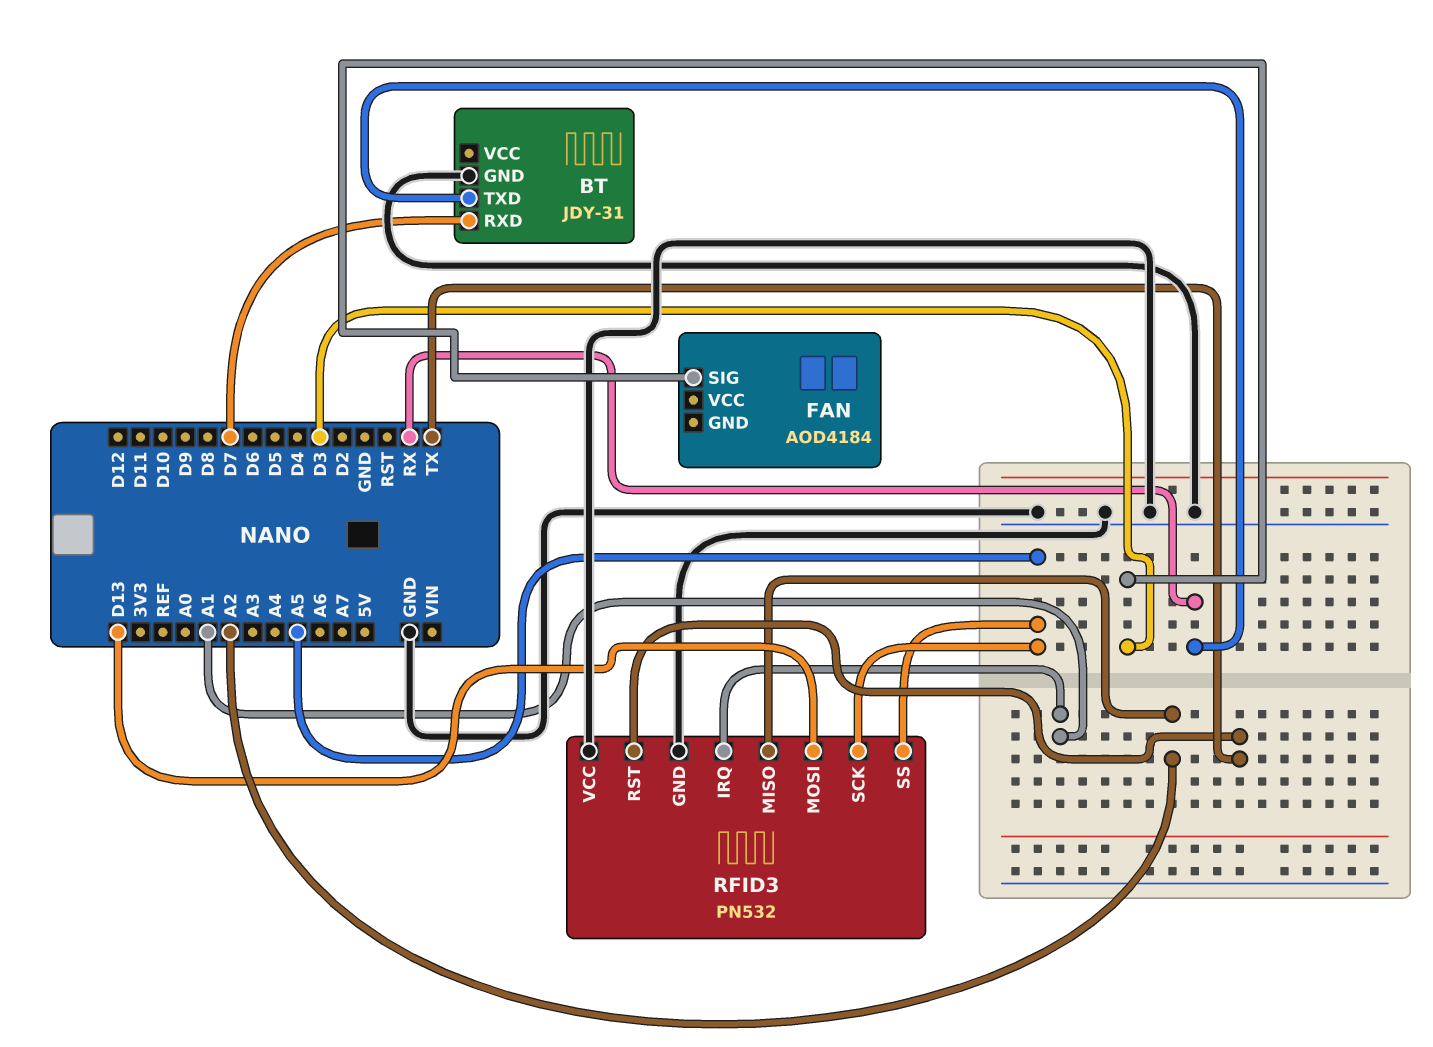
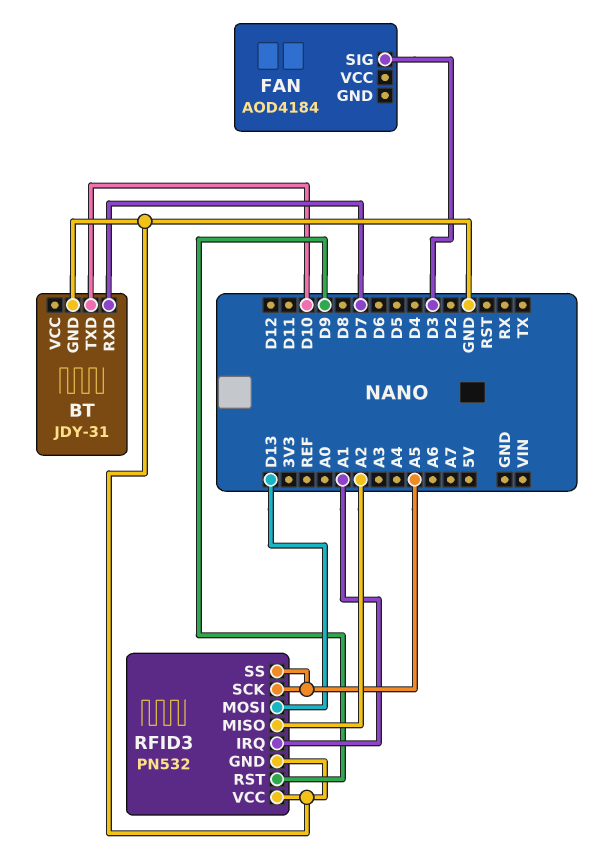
BT pin TXD: RX -> D10
RFID3 pin RST: TX -> D9

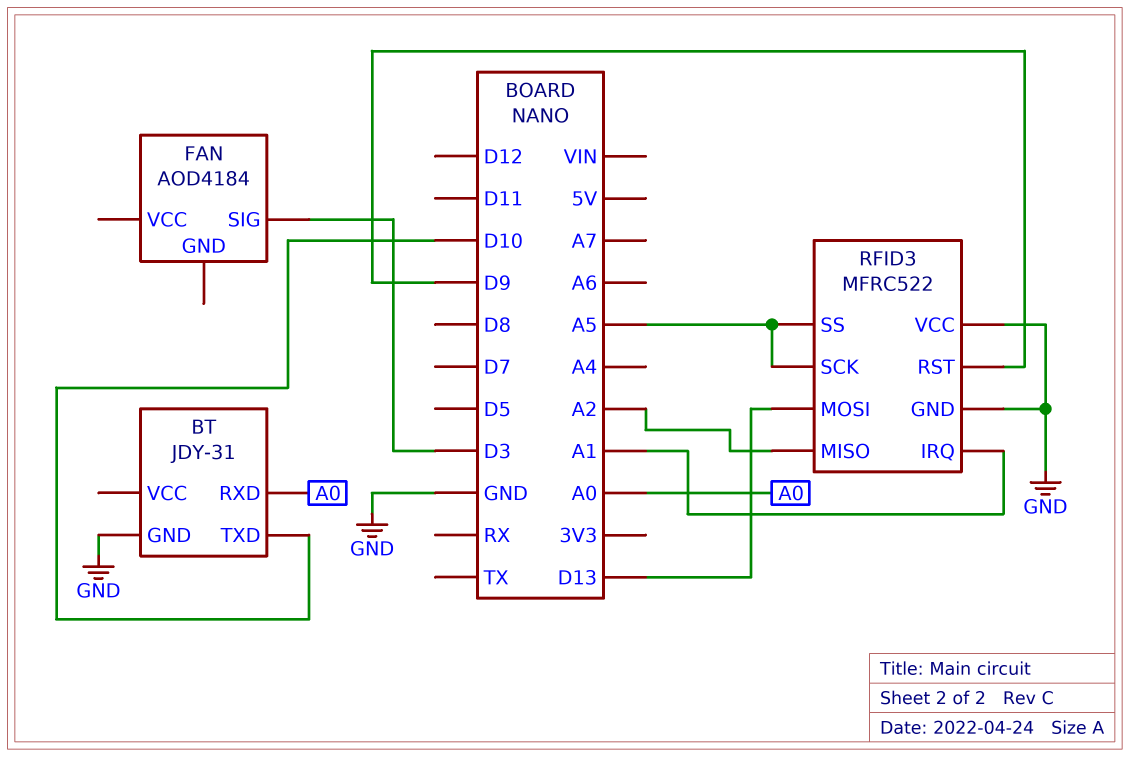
BT pin RXD: D7 -> A0
RFID3: PN532 -> MFRC522

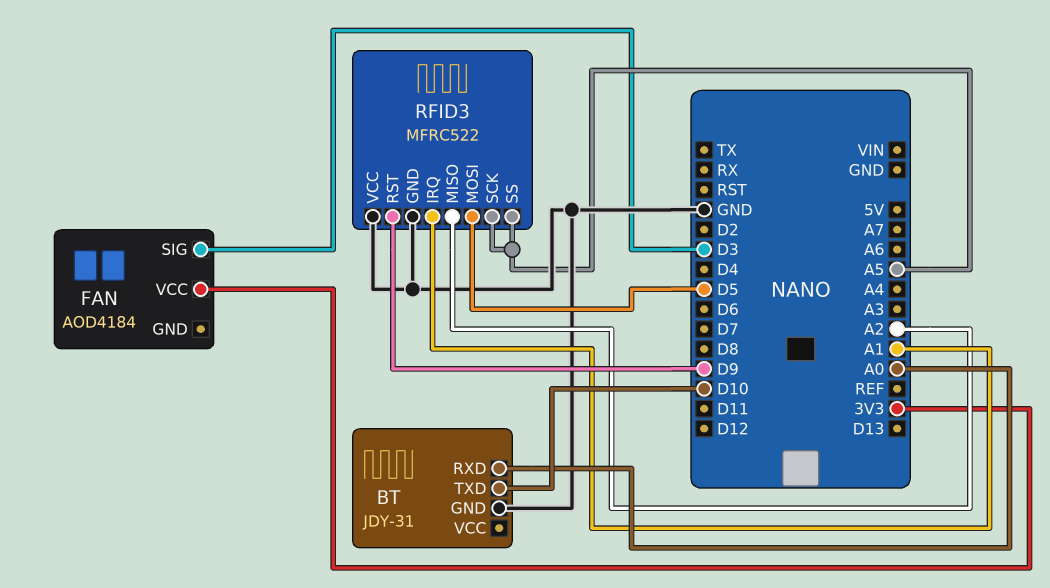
FAN pin VCC: none -> 3V3
RFID3 pin MOSI: D13 -> D5

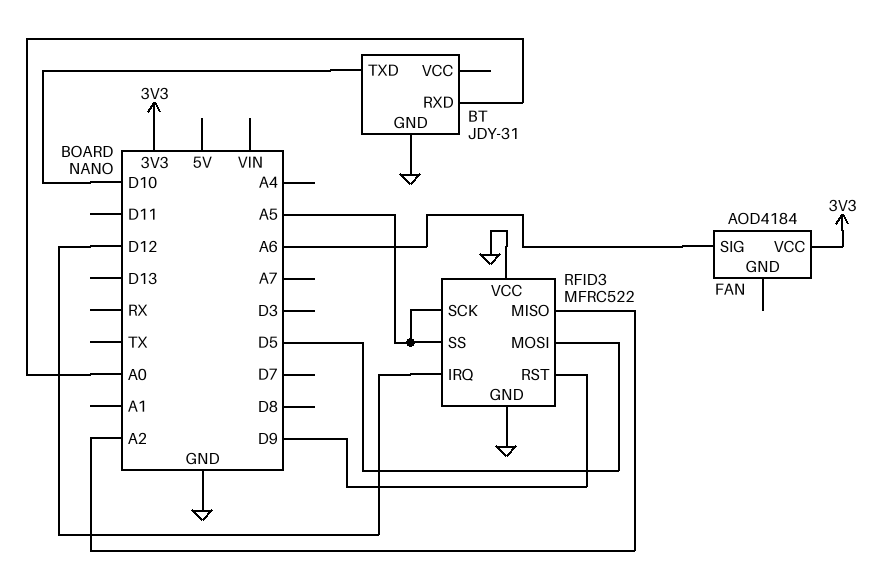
FAN pin SIG: D3 -> A6
RFID3 pin IRQ: A1 -> D12

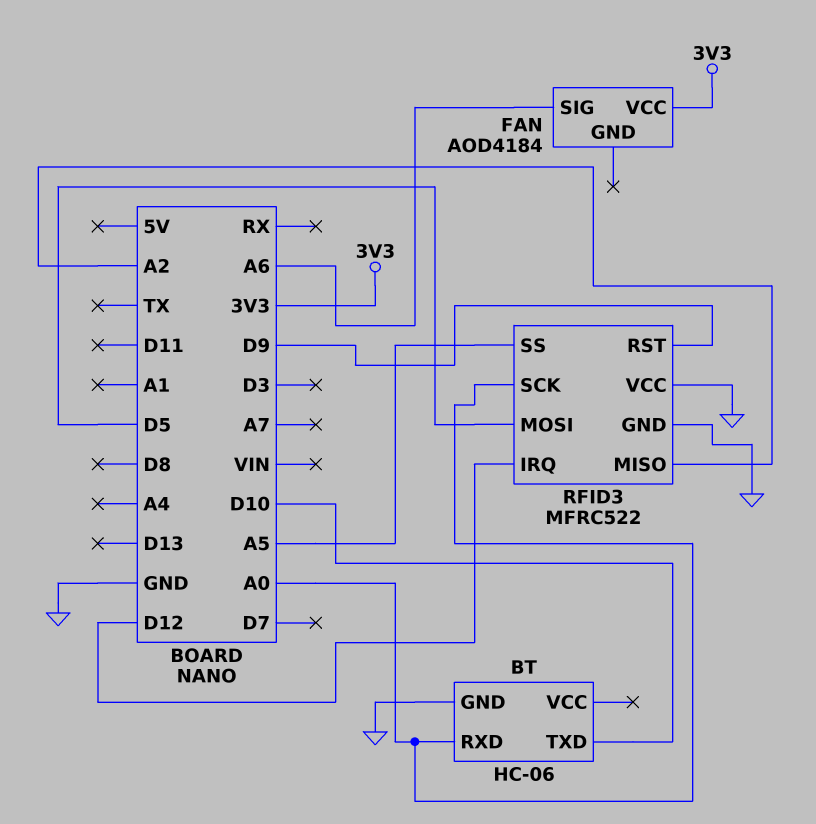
BT: JDY-31 -> HC-06
RFID3 pin SCK: A5 -> A0

